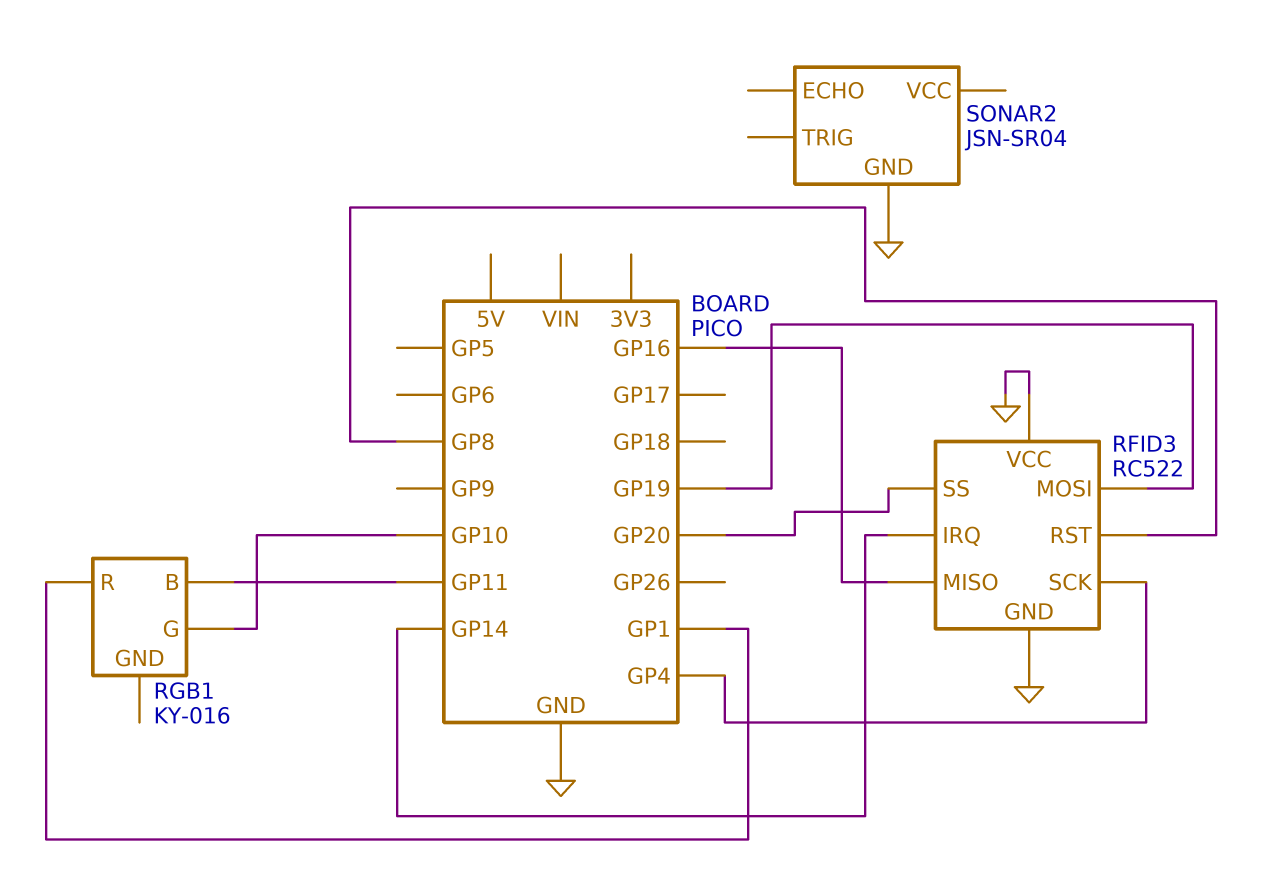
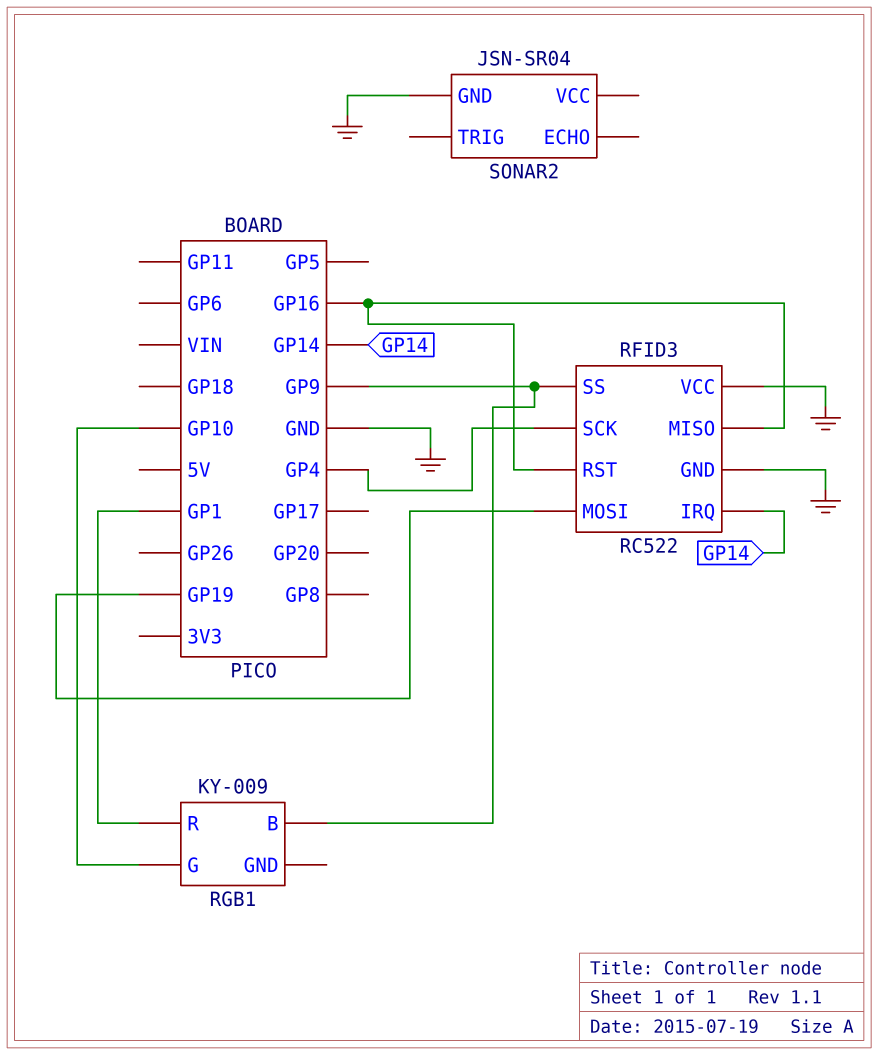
RFID3 pin RST: GP8 -> GP16
RFID3 pin SS: GP20 -> GP9
RGB1: KY-016 -> KY-009
RGB1 pin B: GP11 -> GP9

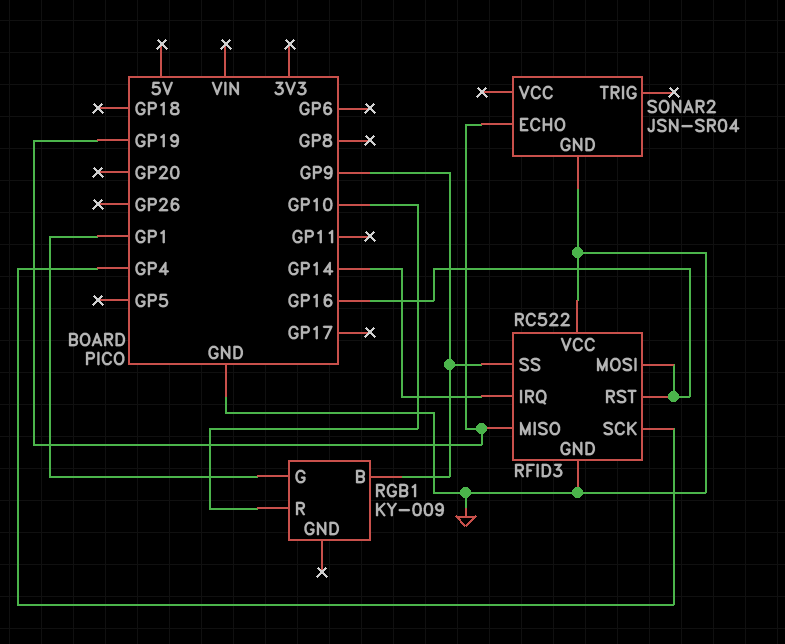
RFID3 pin MISO: GP16 -> GP19
RFID3 pin MOSI: GP19 -> GP16
RGB1 pin G: GP10 -> GP1
RGB1 pin R: GP1 -> GP10
SONAR2 pin ECHO: none -> GP19

